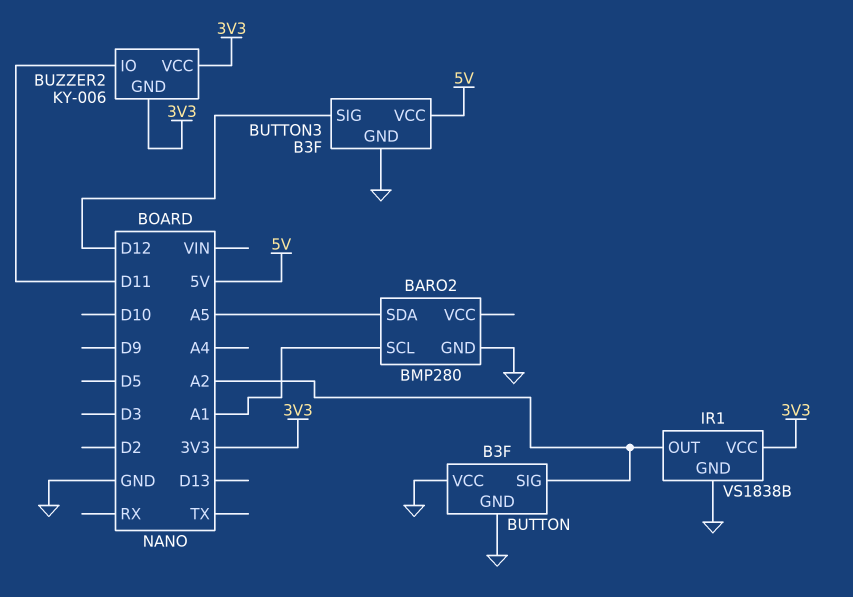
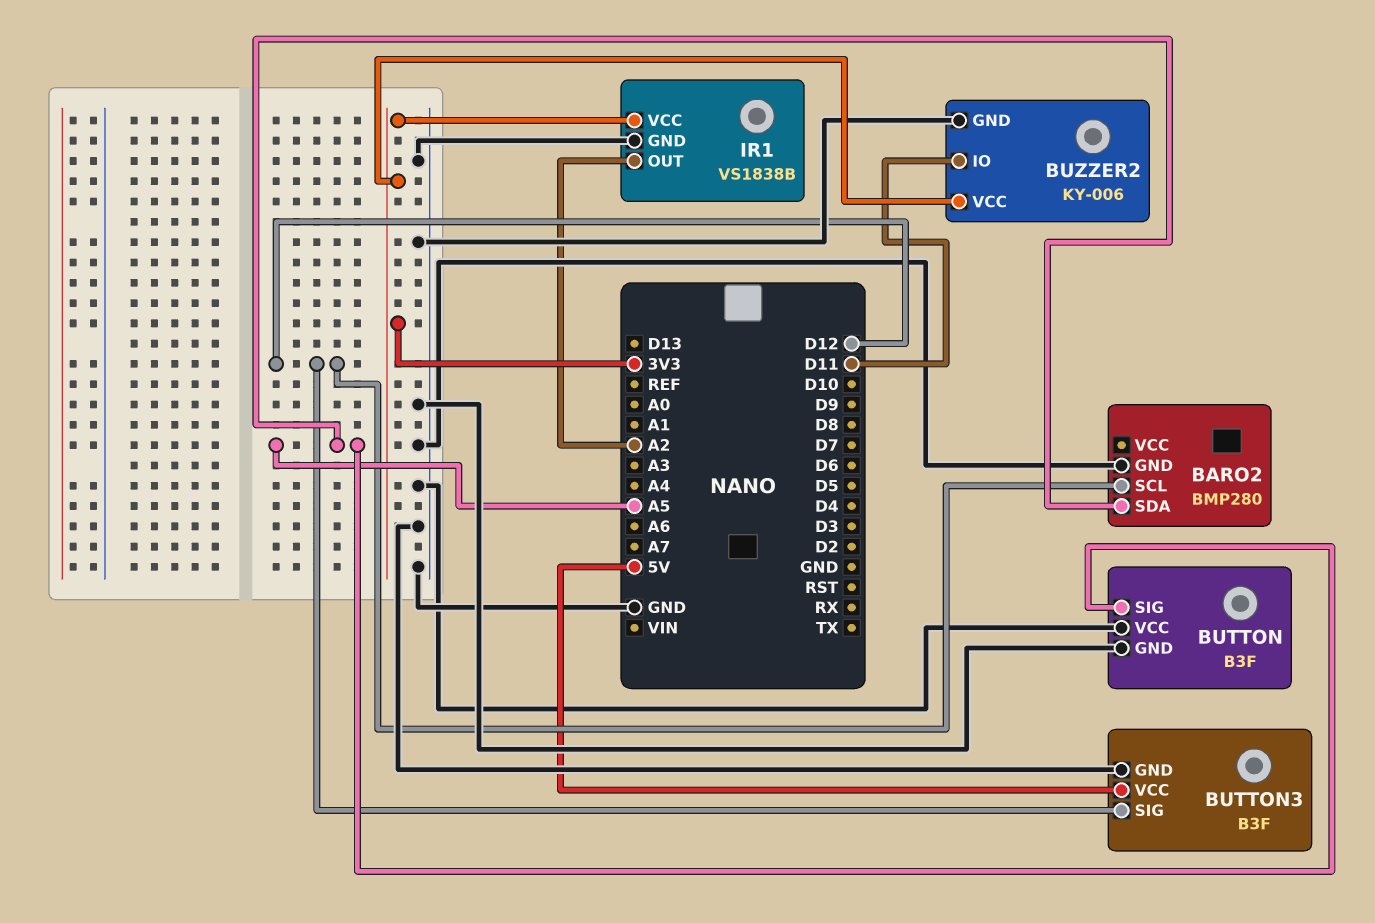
BARO2 pin SCL: A1 -> D12
BUTTON pin SIG: A2 -> A5
BUZZER2 pin GND: 3V3 -> GND

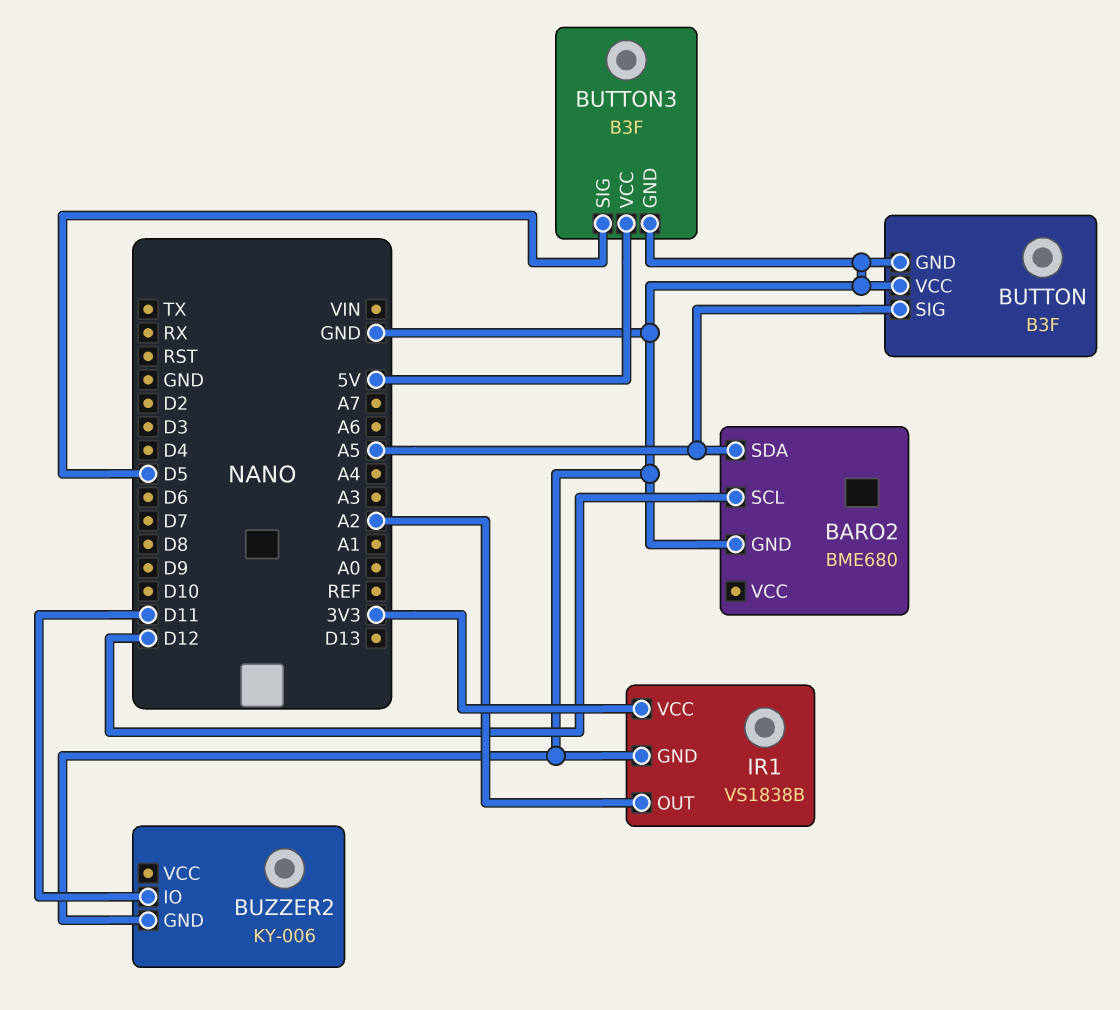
BARO2: BMP280 -> BME680
BUTTON3 pin SIG: D12 -> D5
BUZZER2 pin VCC: 3V3 -> none

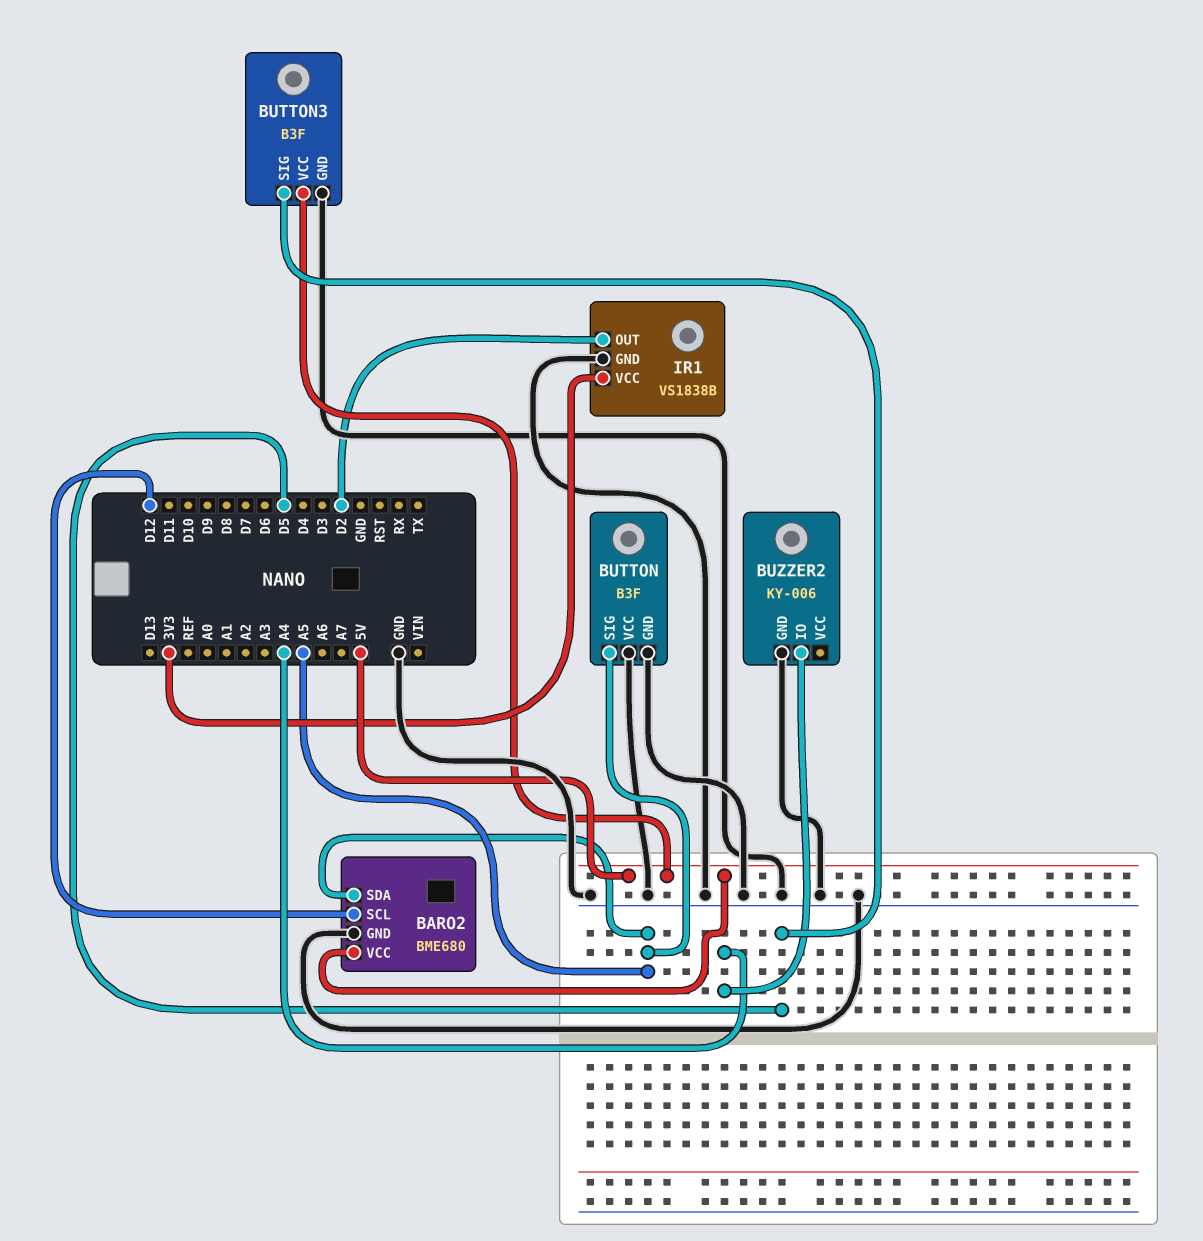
BARO2 pin VCC: none -> 5V
BUZZER2 pin IO: D11 -> A4
IR1 pin OUT: A2 -> D2

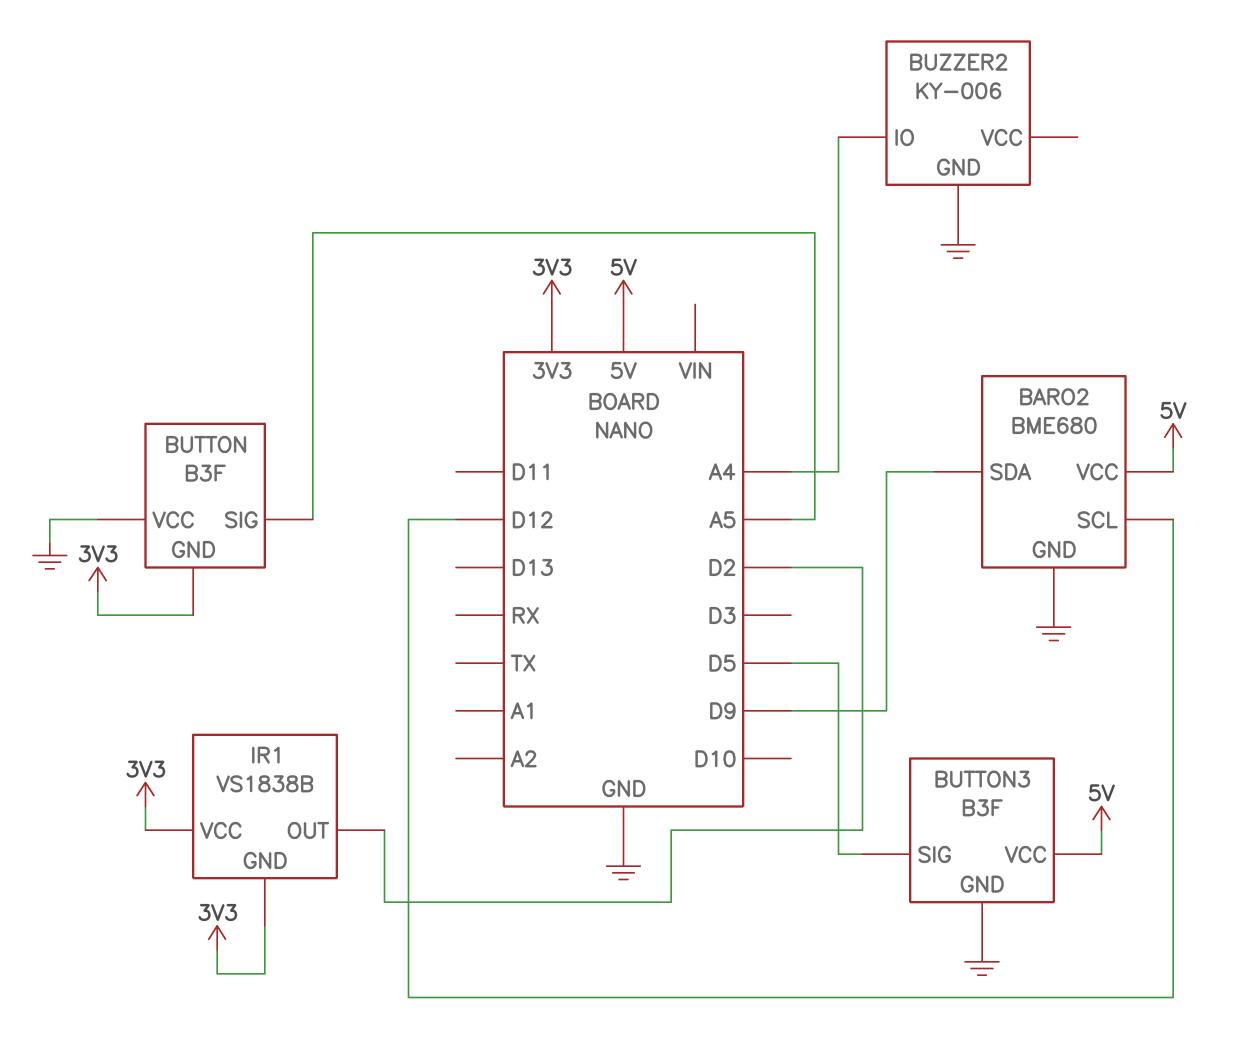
BARO2 pin SDA: A5 -> D9
BUTTON pin GND: GND -> 3V3
IR1 pin GND: GND -> 3V3

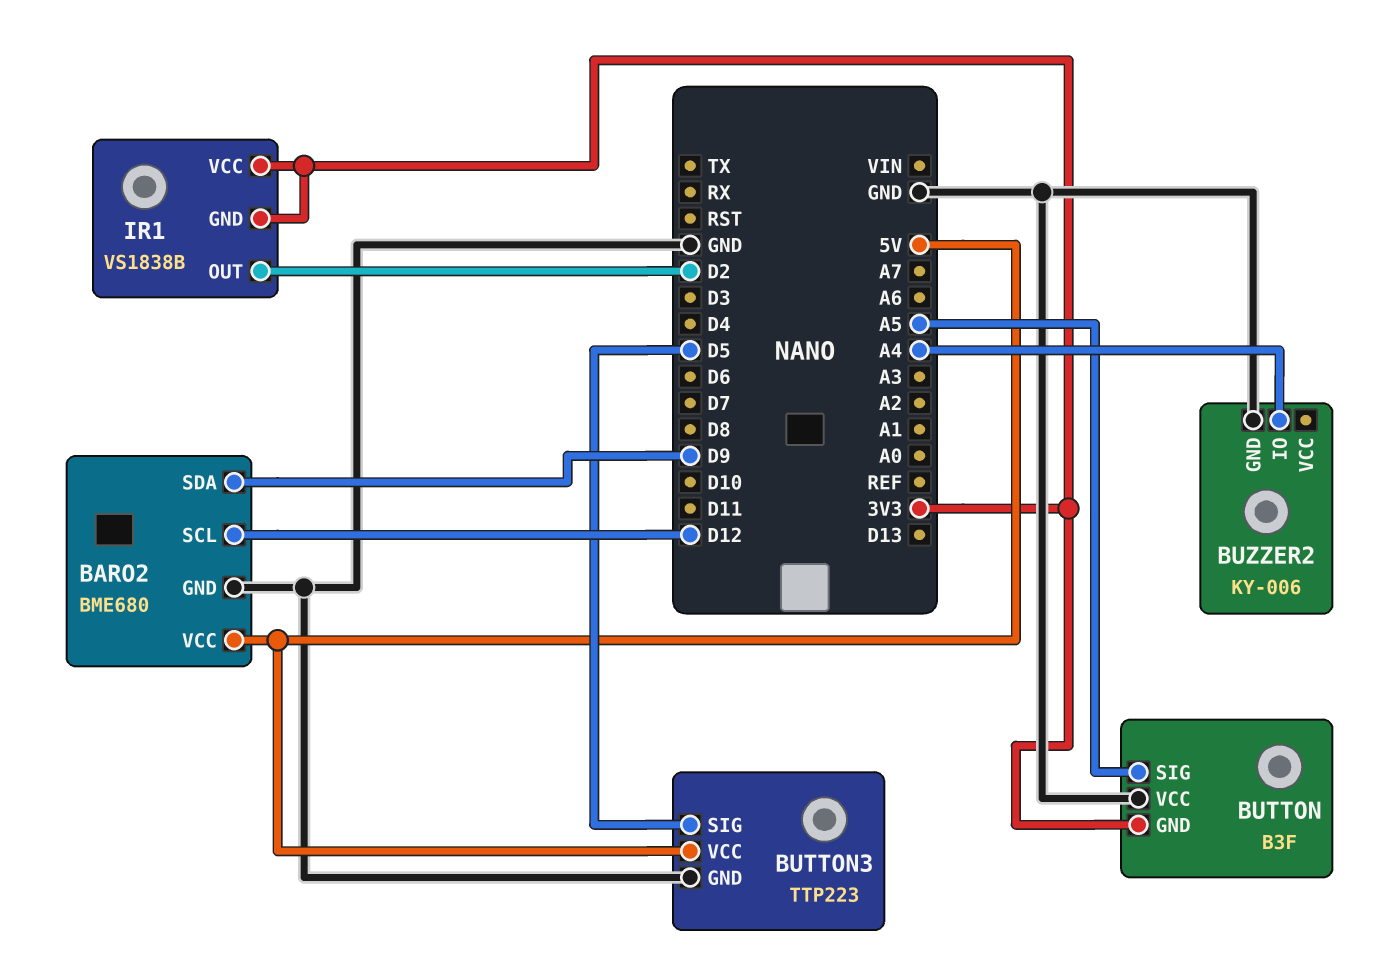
BUTTON3: B3F -> TTP223

